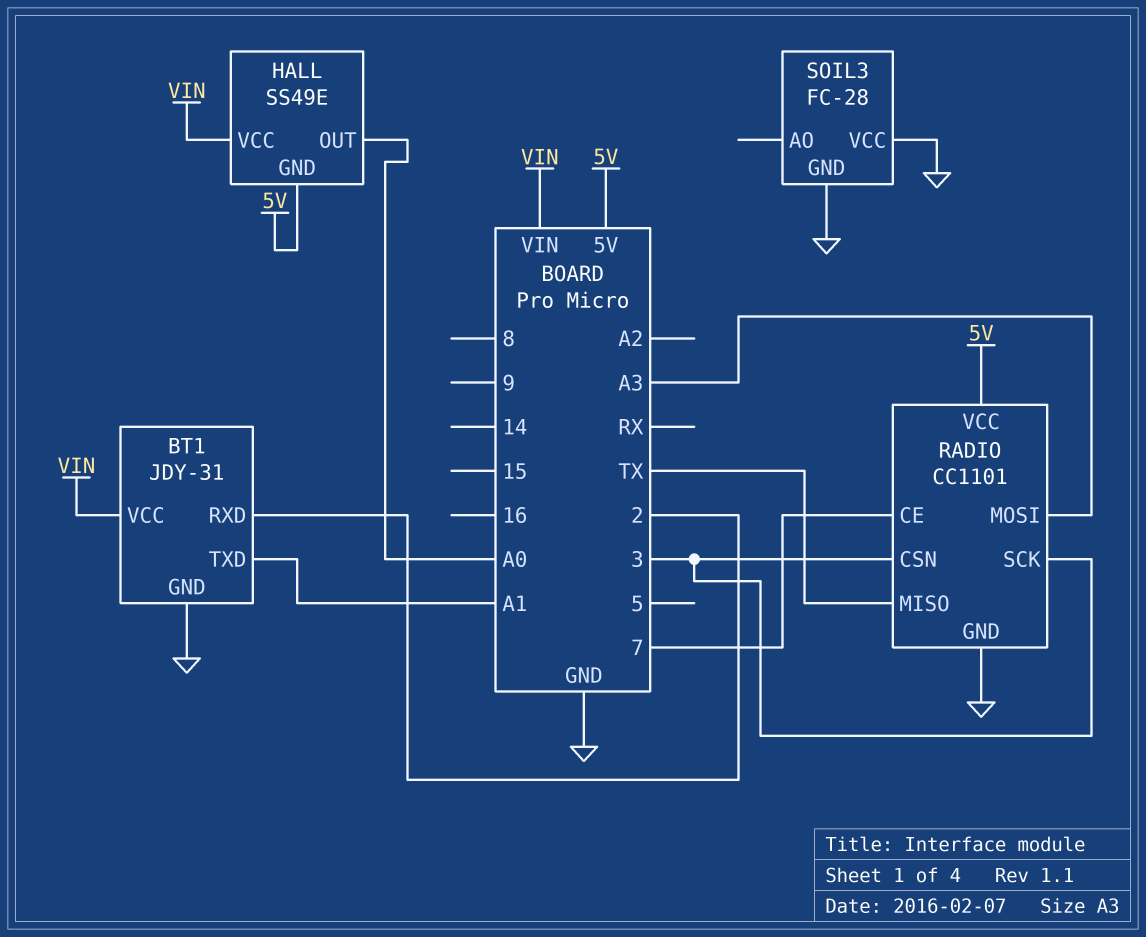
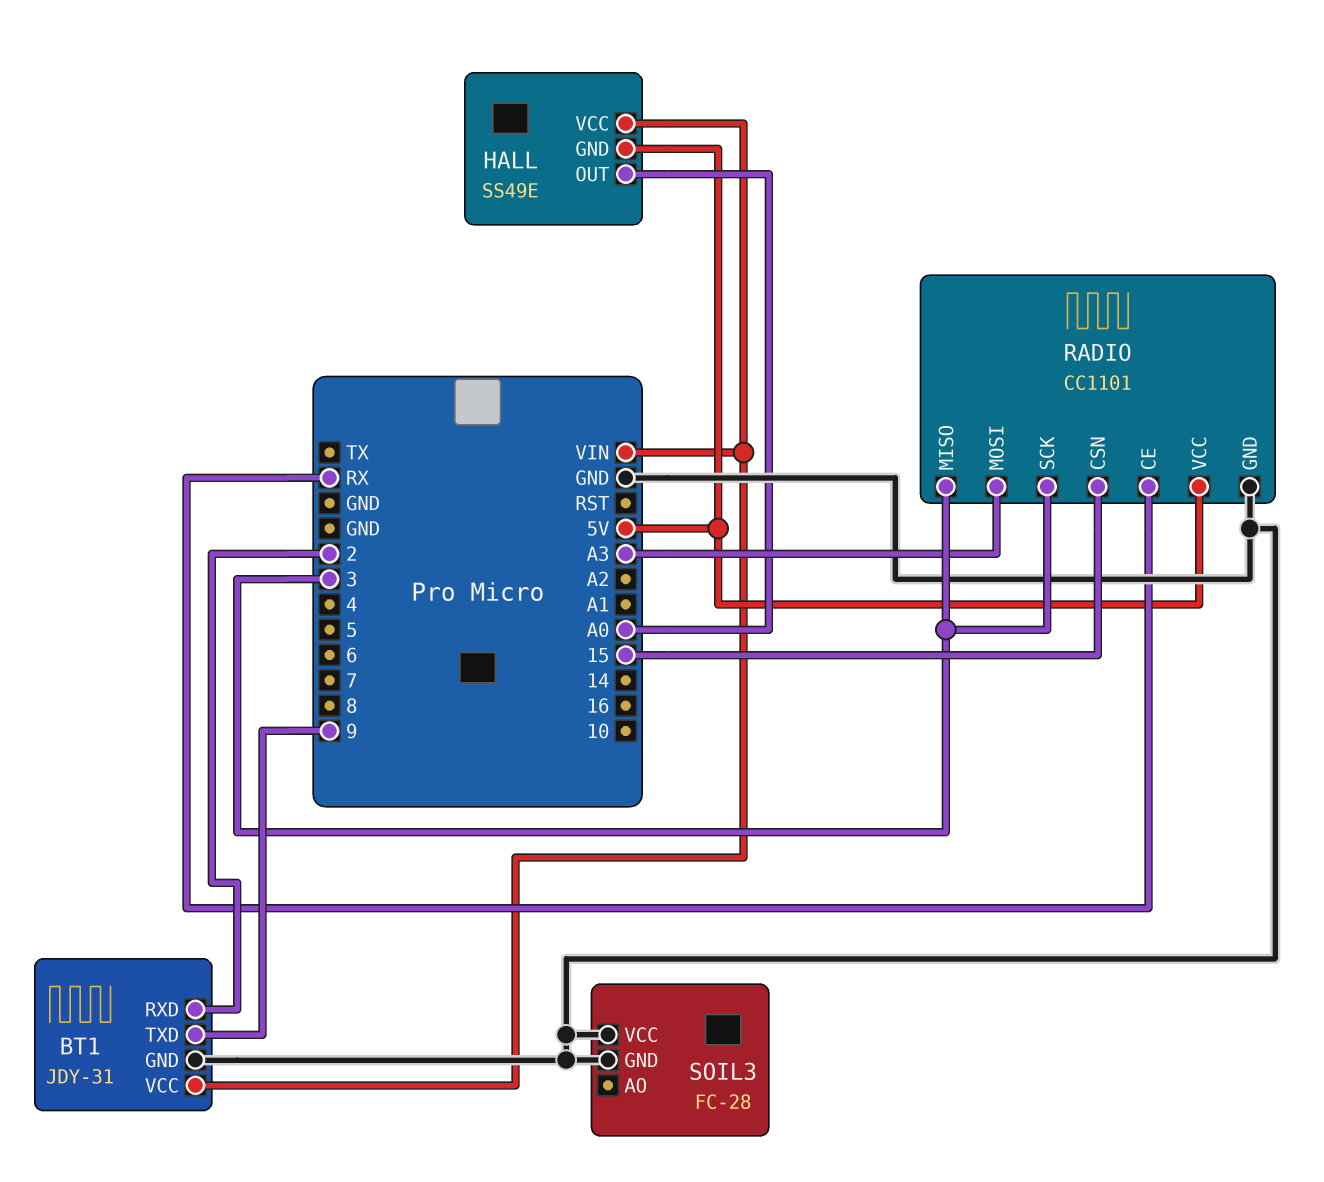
BT1 pin TXD: A1 -> 9
RADIO pin CE: 7 -> RX
RADIO pin CSN: 3 -> 15
RADIO pin MISO: TX -> 3

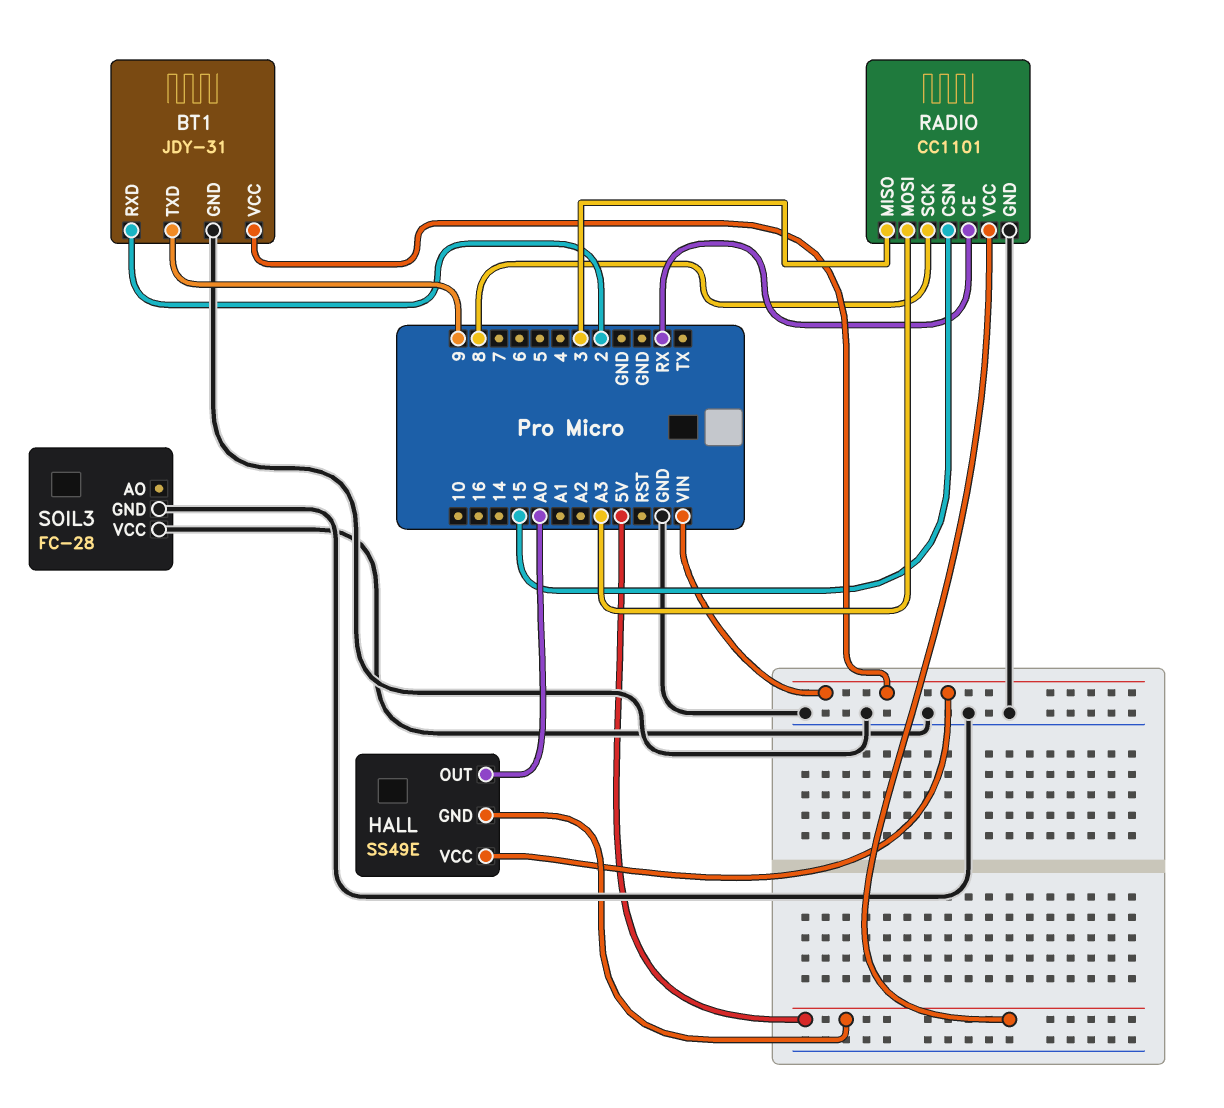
RADIO pin SCK: 3 -> 8

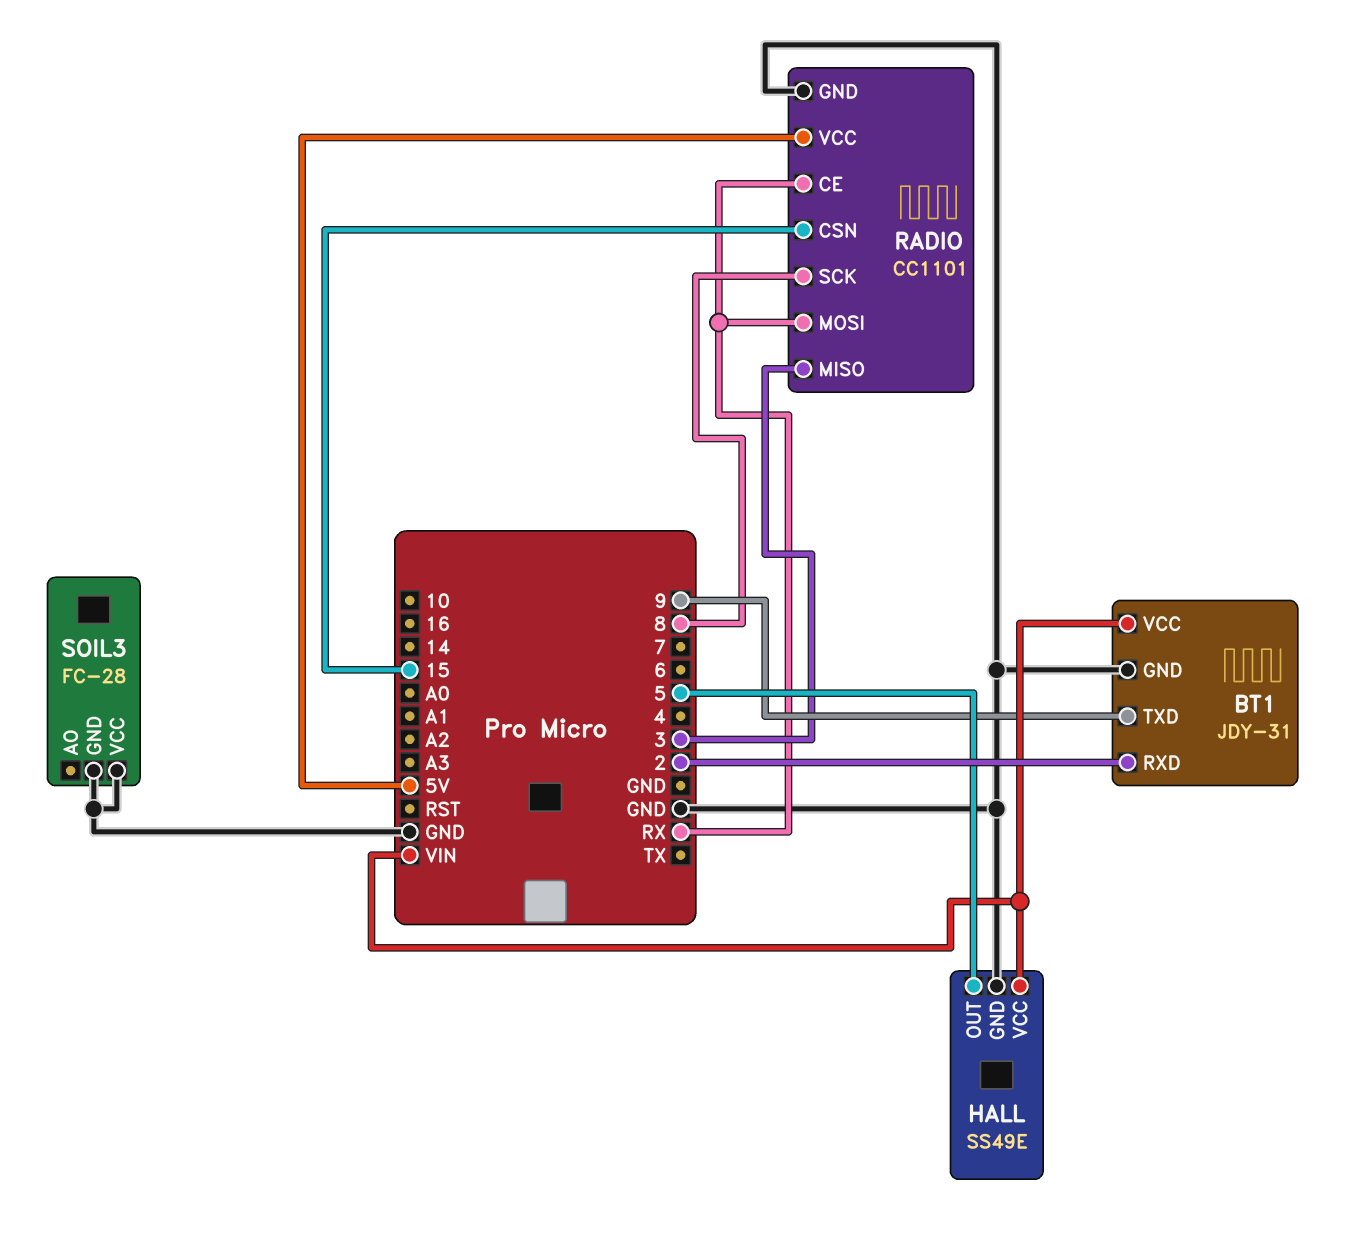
HALL pin GND: 5V -> GND
HALL pin OUT: A0 -> 5
RADIO pin MOSI: A3 -> RX

